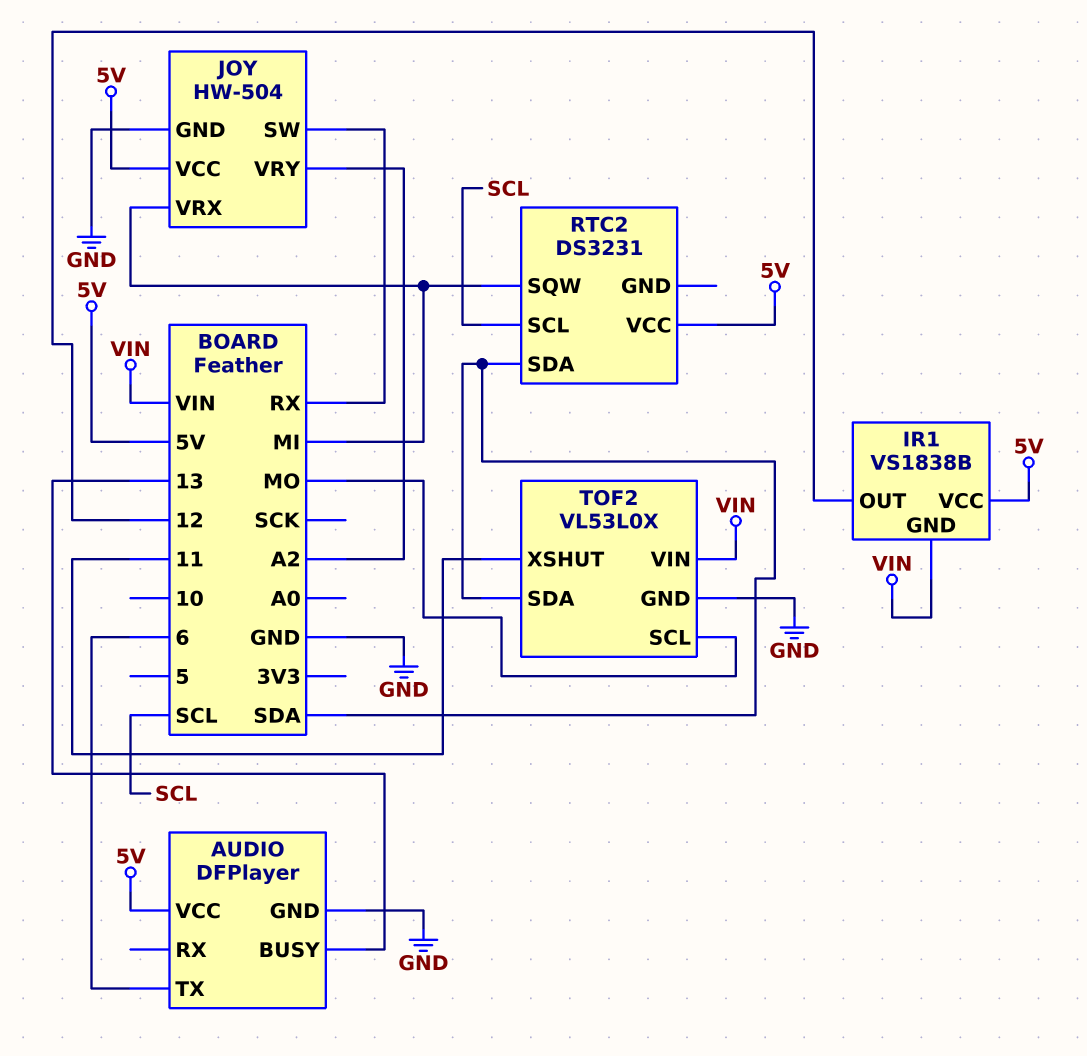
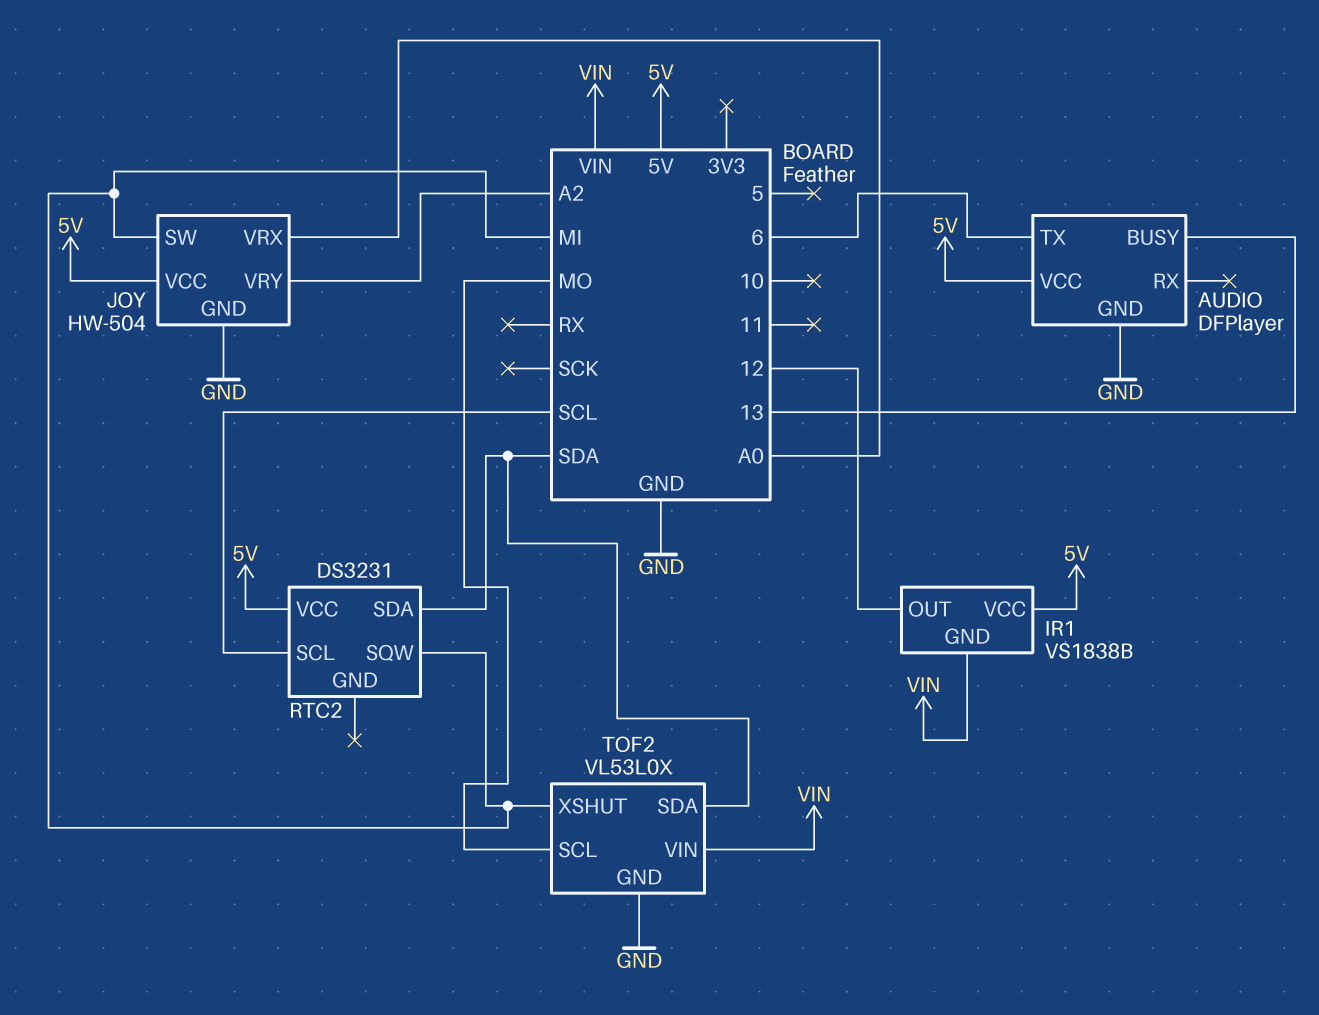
JOY pin SW: RX -> MI
JOY pin VRX: MI -> A0
TOF2 pin XSHUT: 11 -> MI

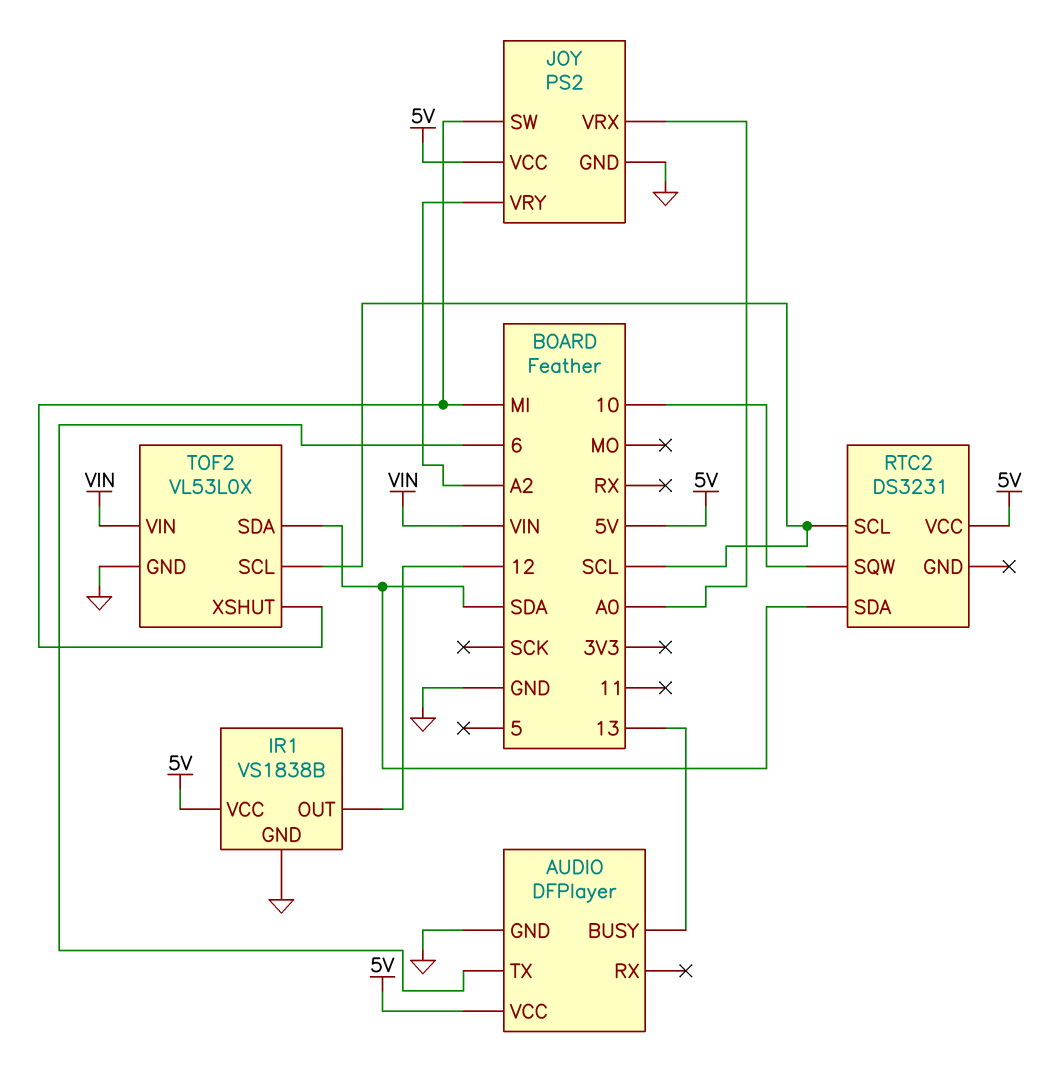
IR1 pin GND: VIN -> GND
JOY: HW-504 -> PS2
RTC2 pin SQW: MI -> 10
TOF2 pin SCL: MO -> SCL

